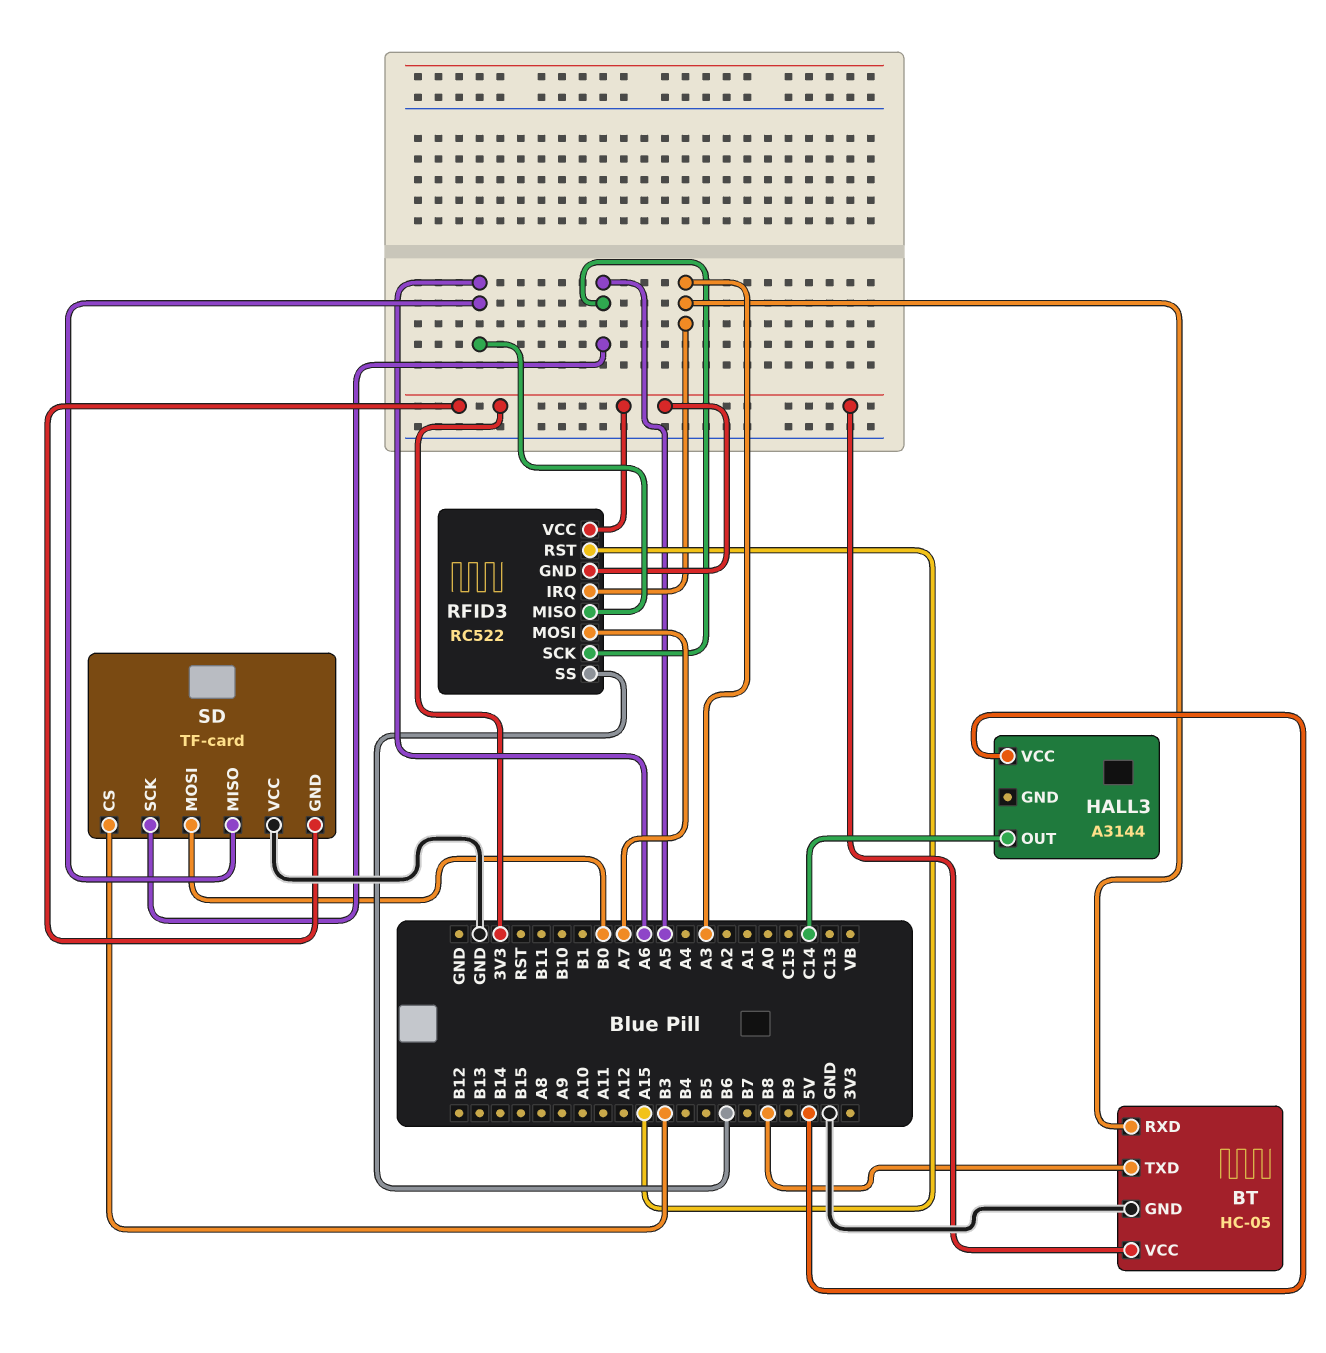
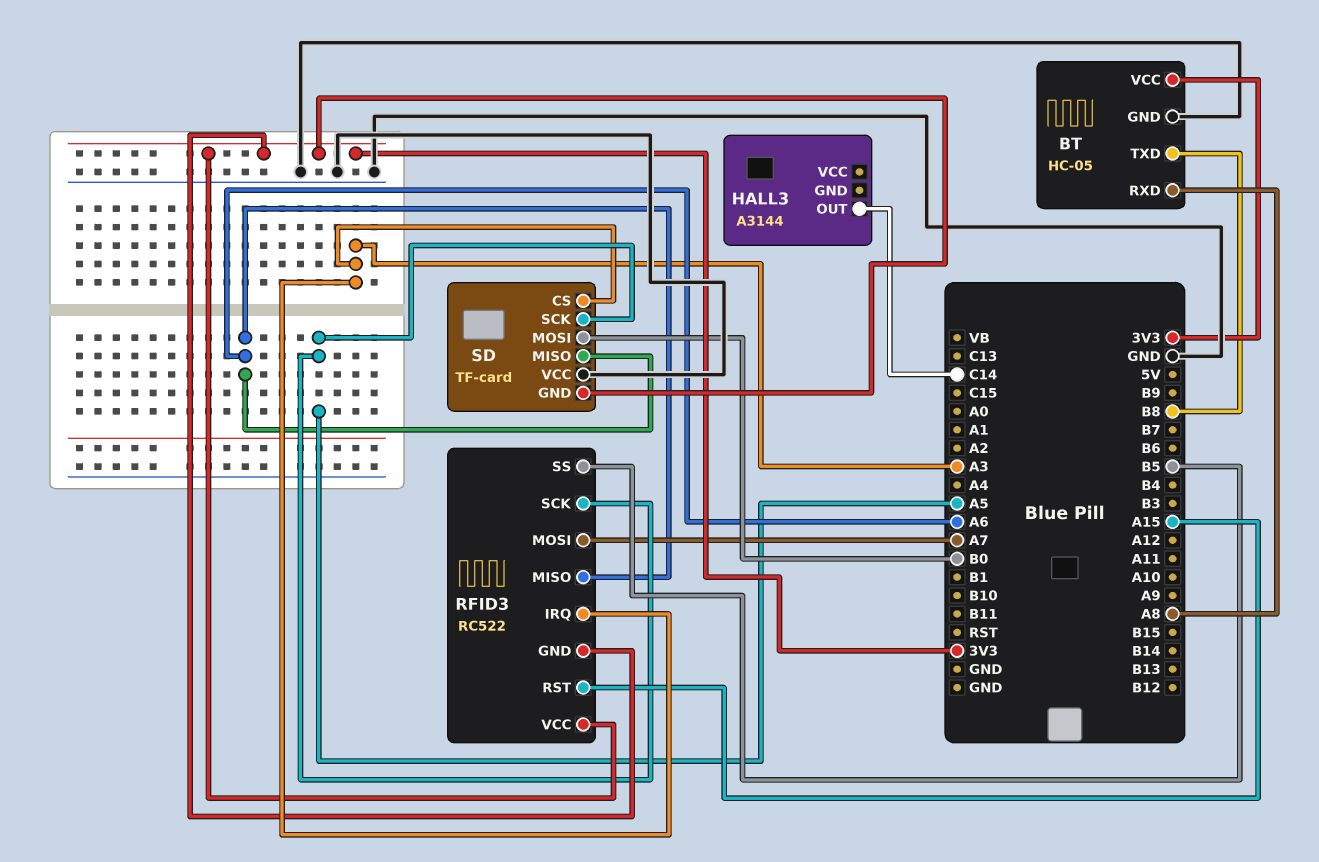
BT pin RXD: A3 -> A8
HALL3 pin VCC: 5V -> none
RFID3 pin SS: B6 -> B5
SD pin CS: B3 -> A3

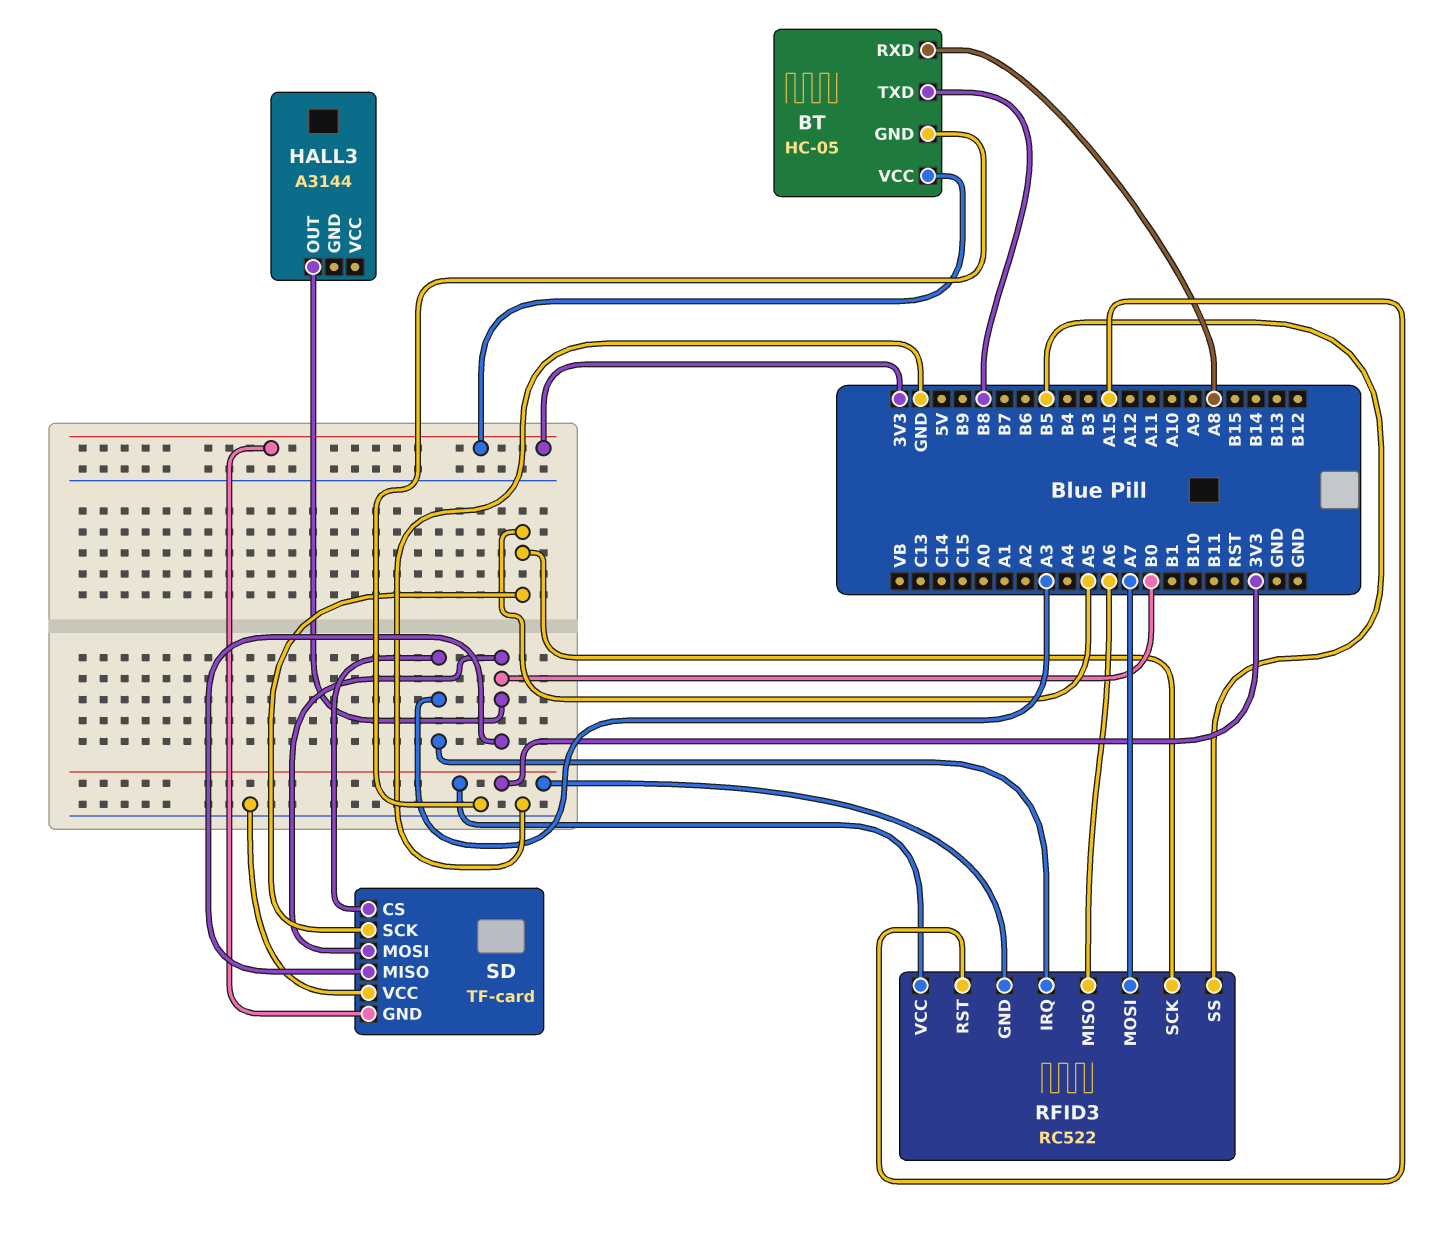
HALL3 pin OUT: C14 -> B0
SD pin MISO: A6 -> B0

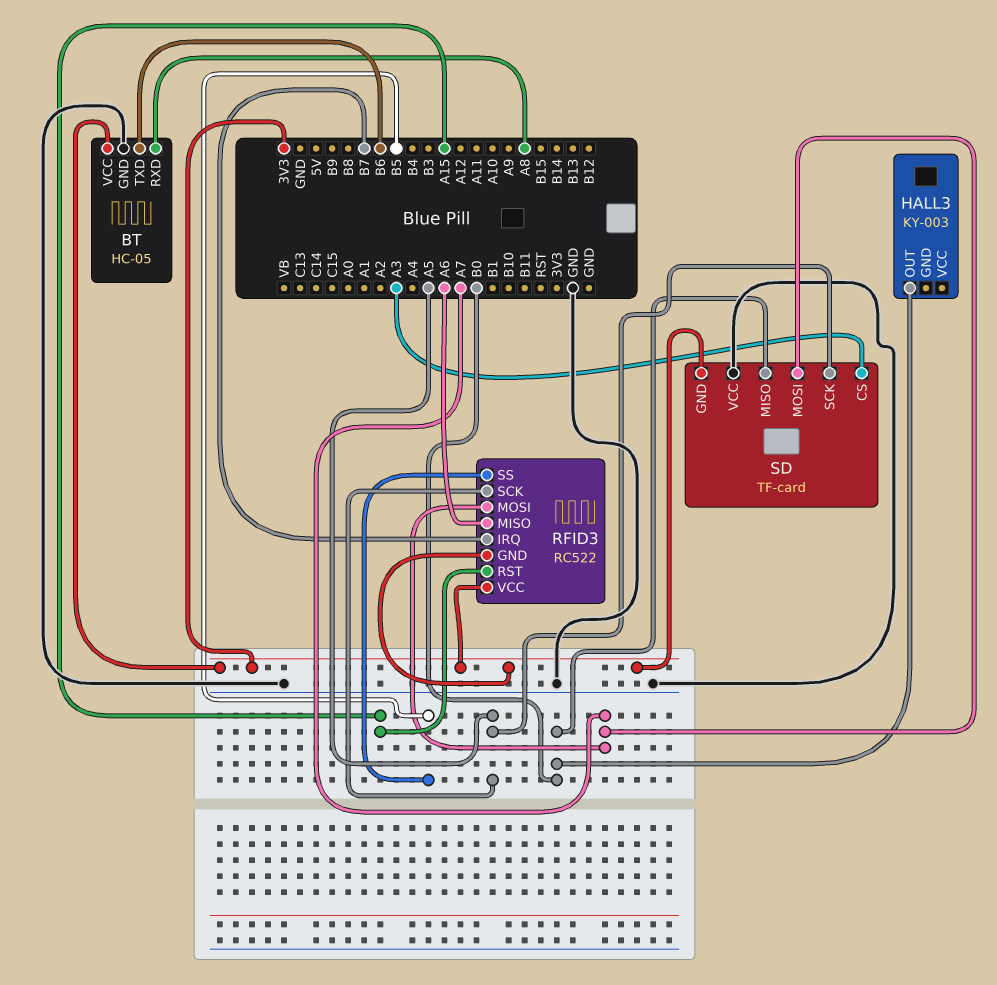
BT pin TXD: B8 -> B6
HALL3: A3144 -> KY-003
RFID3 pin IRQ: A3 -> B7
SD pin MOSI: B0 -> A7

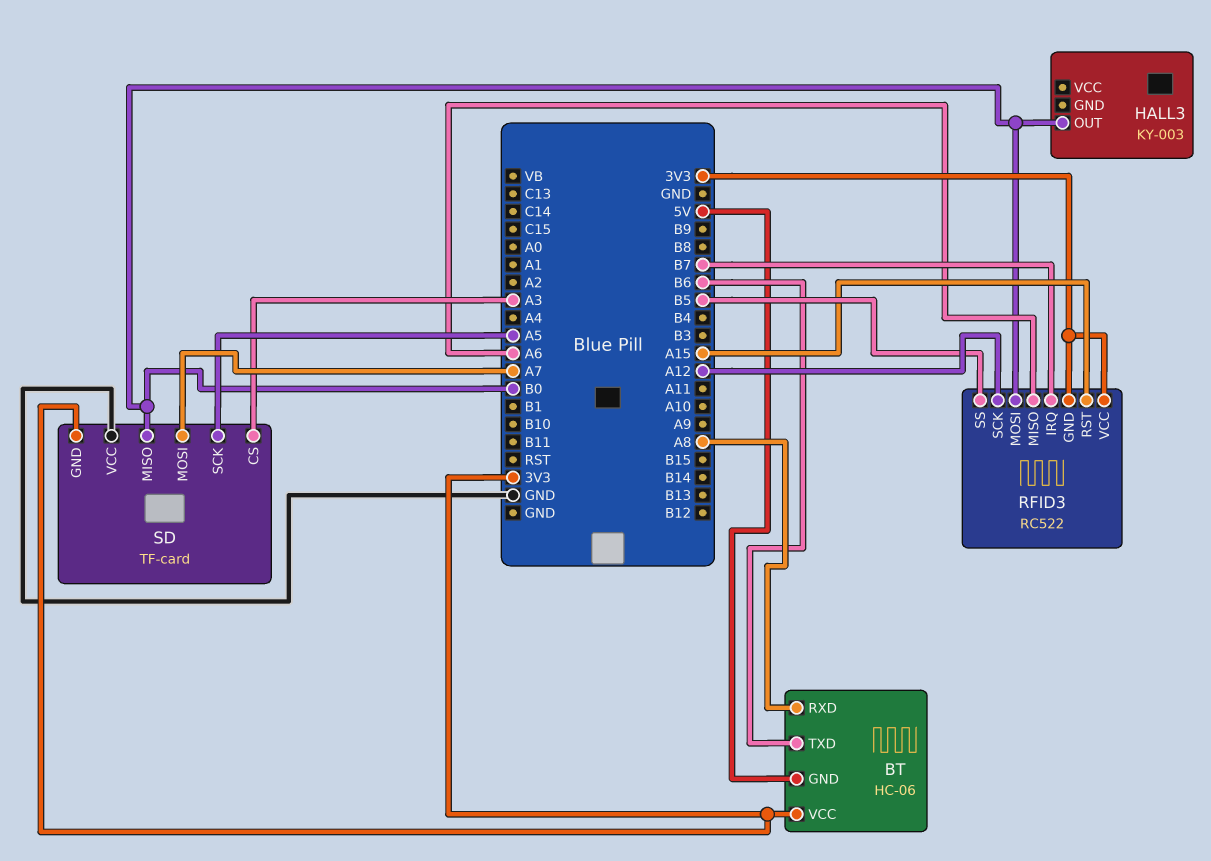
BT: HC-05 -> HC-06
BT pin GND: GND -> 5V
RFID3 pin MOSI: A7 -> B0
RFID3 pin SCK: A5 -> A12

